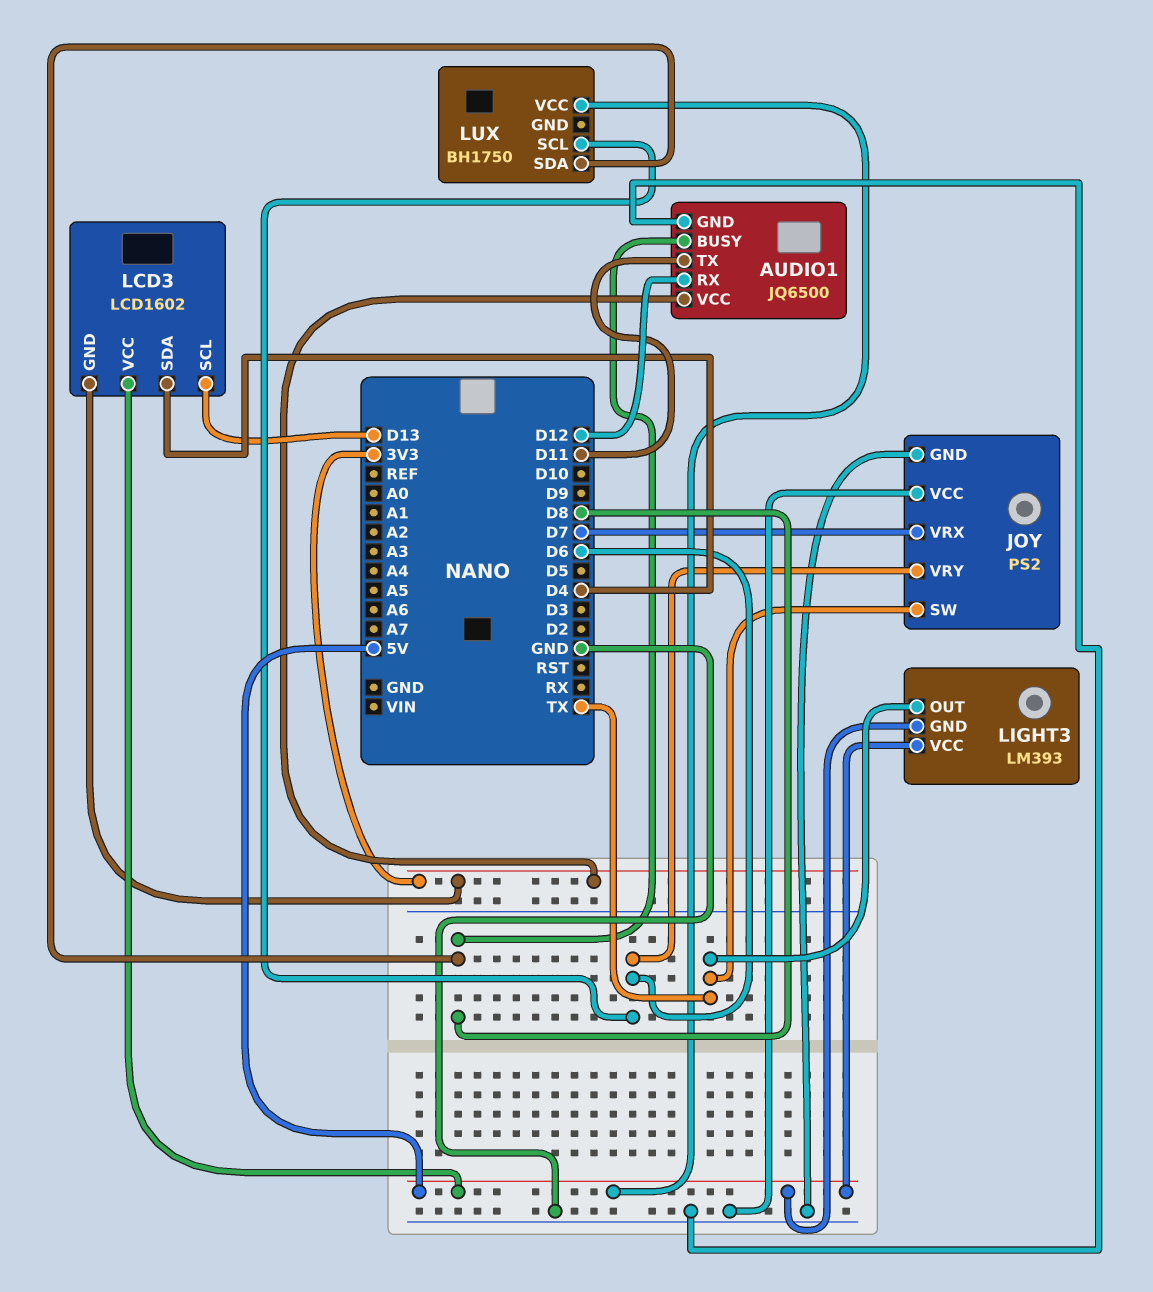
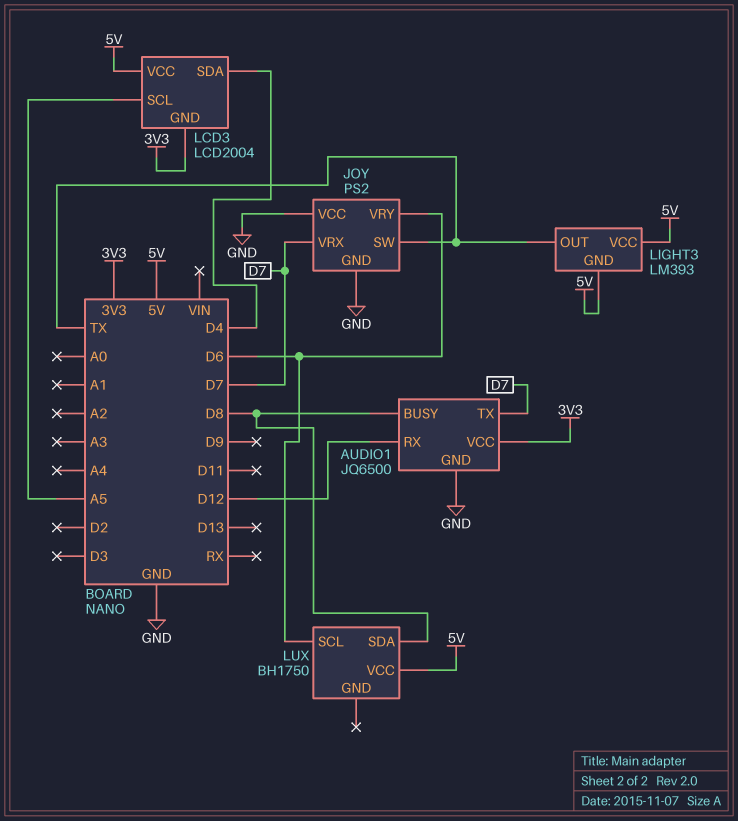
AUDIO1 pin TX: D11 -> D7
LCD3: LCD1602 -> LCD2004
LCD3 pin SCL: D13 -> A5

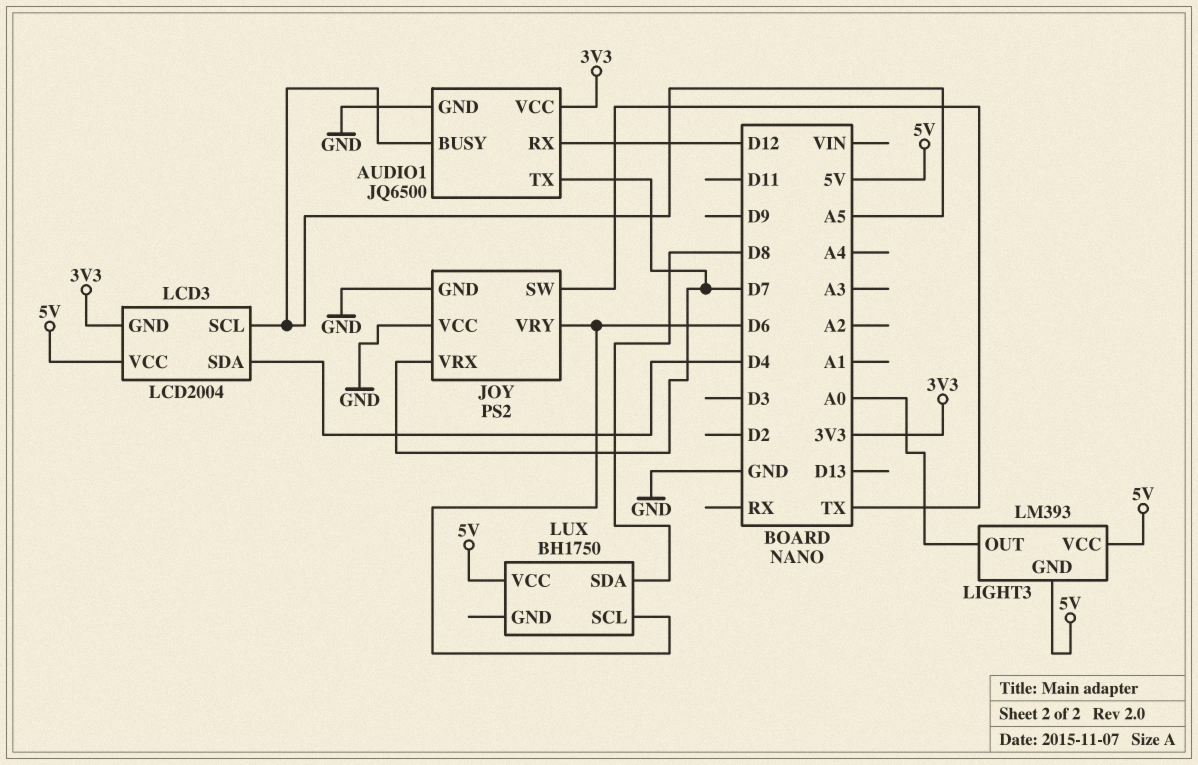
AUDIO1 pin BUSY: D8 -> A5
LIGHT3 pin OUT: TX -> A0

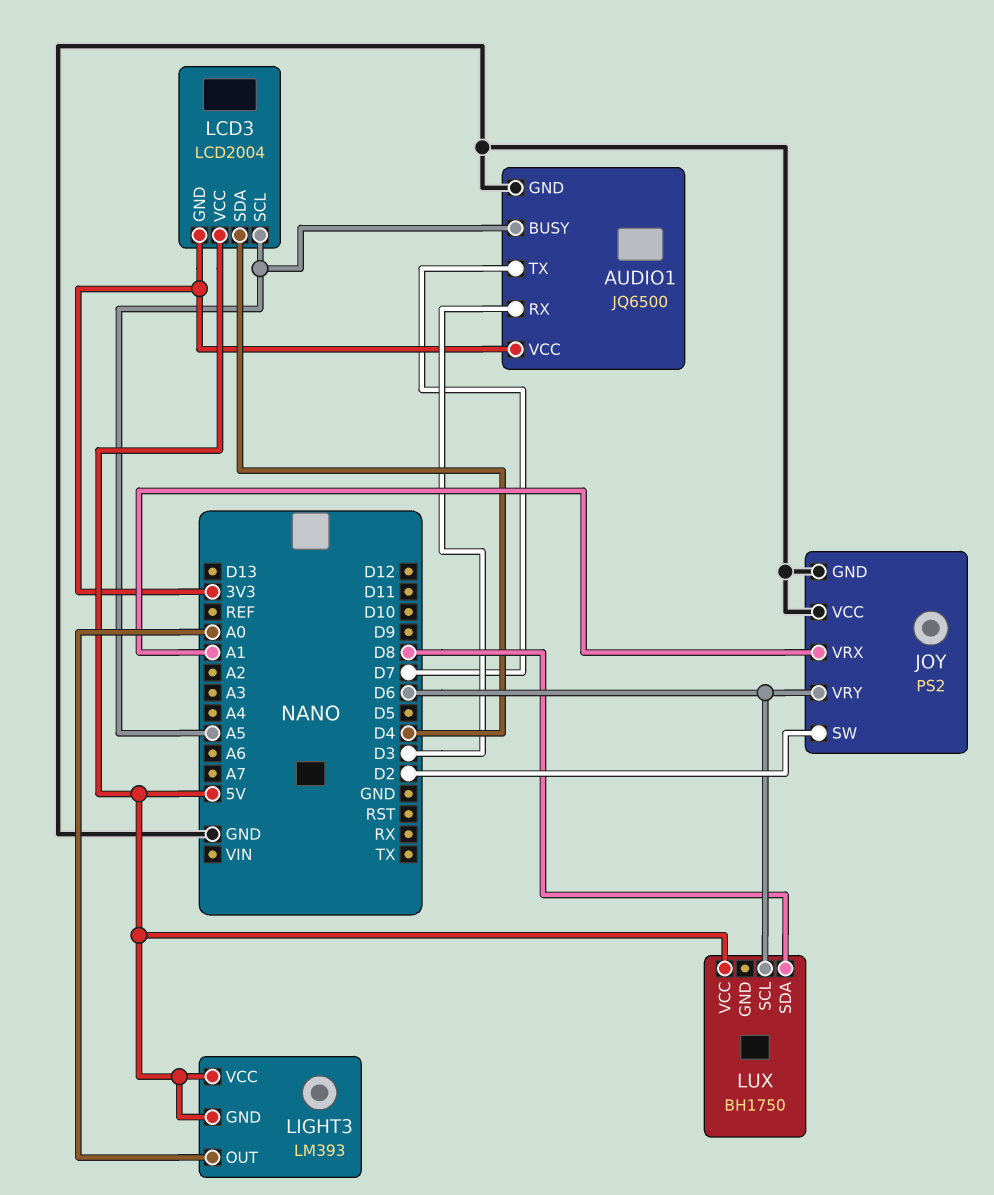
AUDIO1 pin RX: D12 -> D3
JOY pin SW: TX -> D2
JOY pin VRX: D7 -> A1

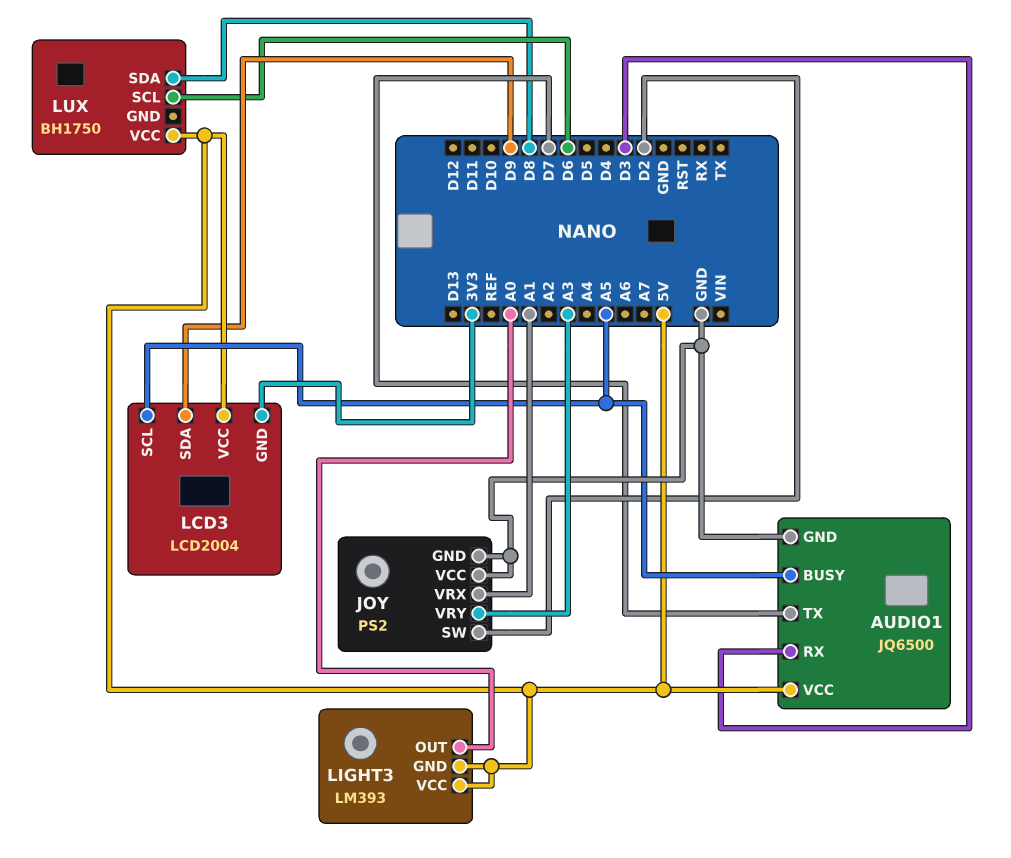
AUDIO1 pin VCC: 3V3 -> 5V
JOY pin VRY: D6 -> A3
LCD3 pin SDA: D4 -> D9

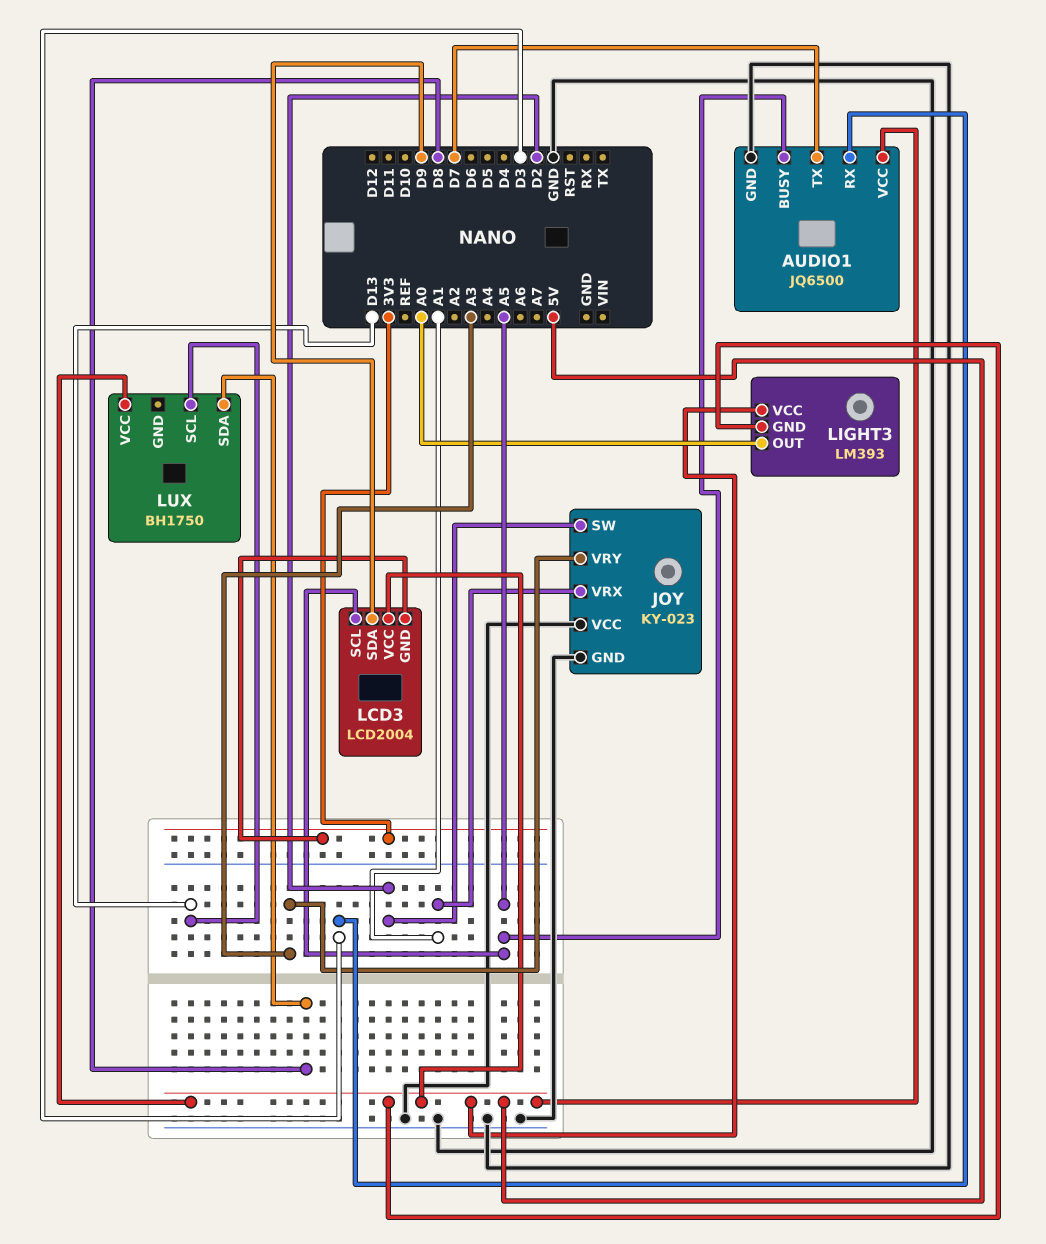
JOY: PS2 -> KY-023
LUX pin SCL: D6 -> D13

